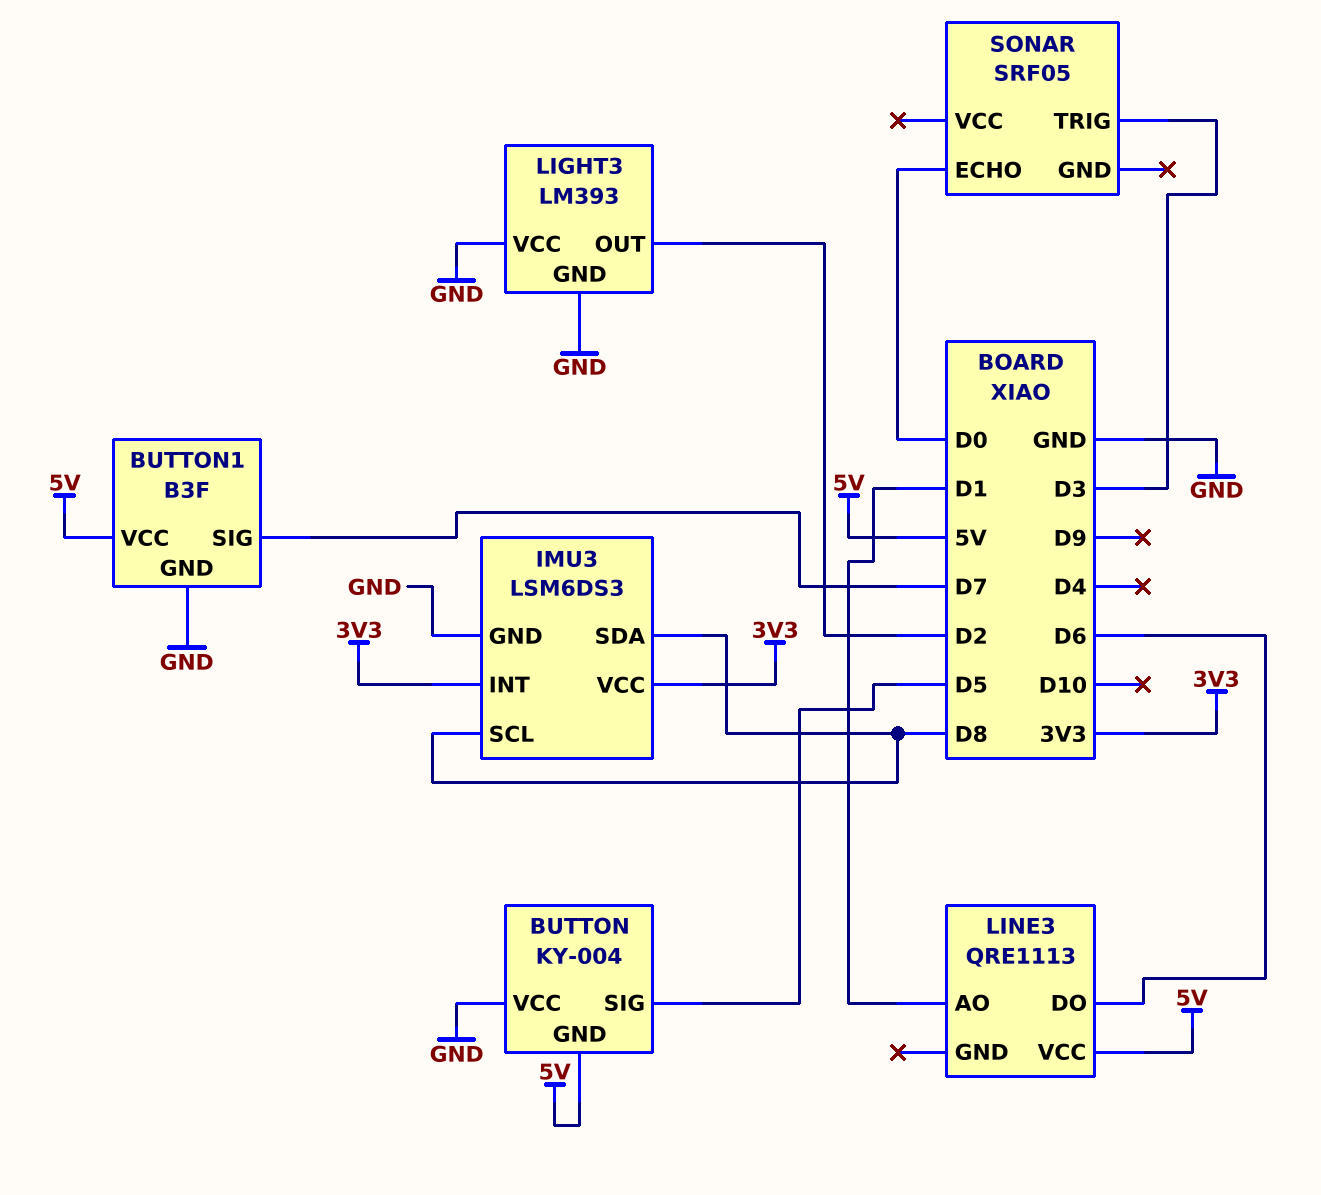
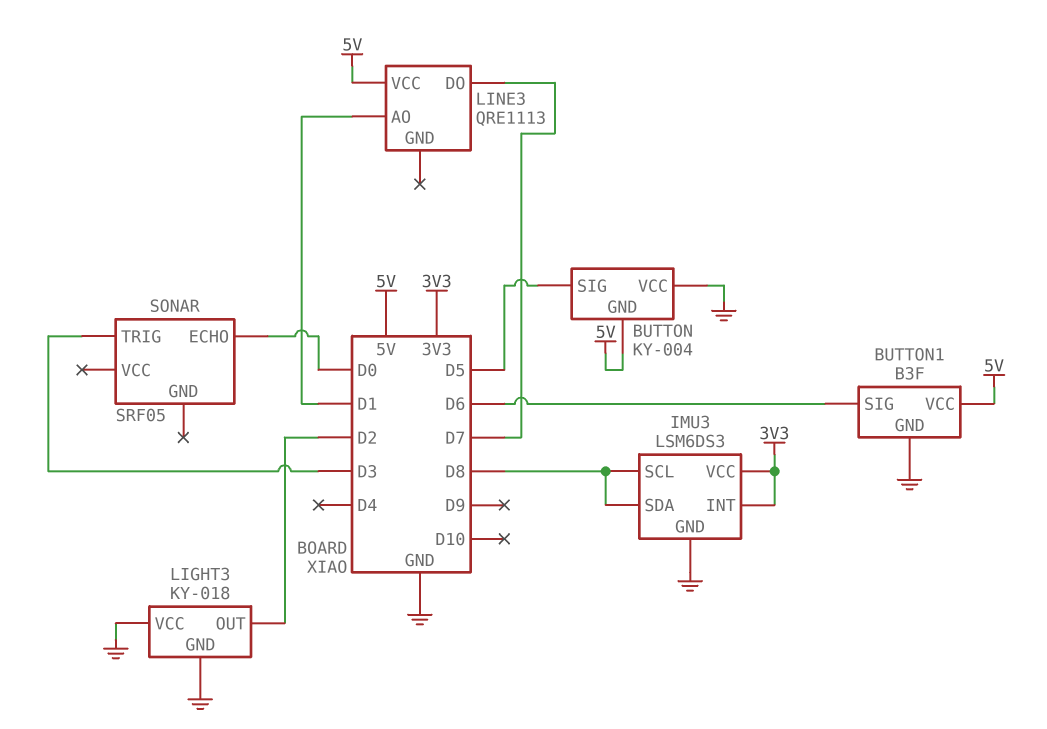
BUTTON1 pin SIG: D7 -> D6
LIGHT3: LM393 -> KY-018
LINE3 pin DO: D6 -> D7

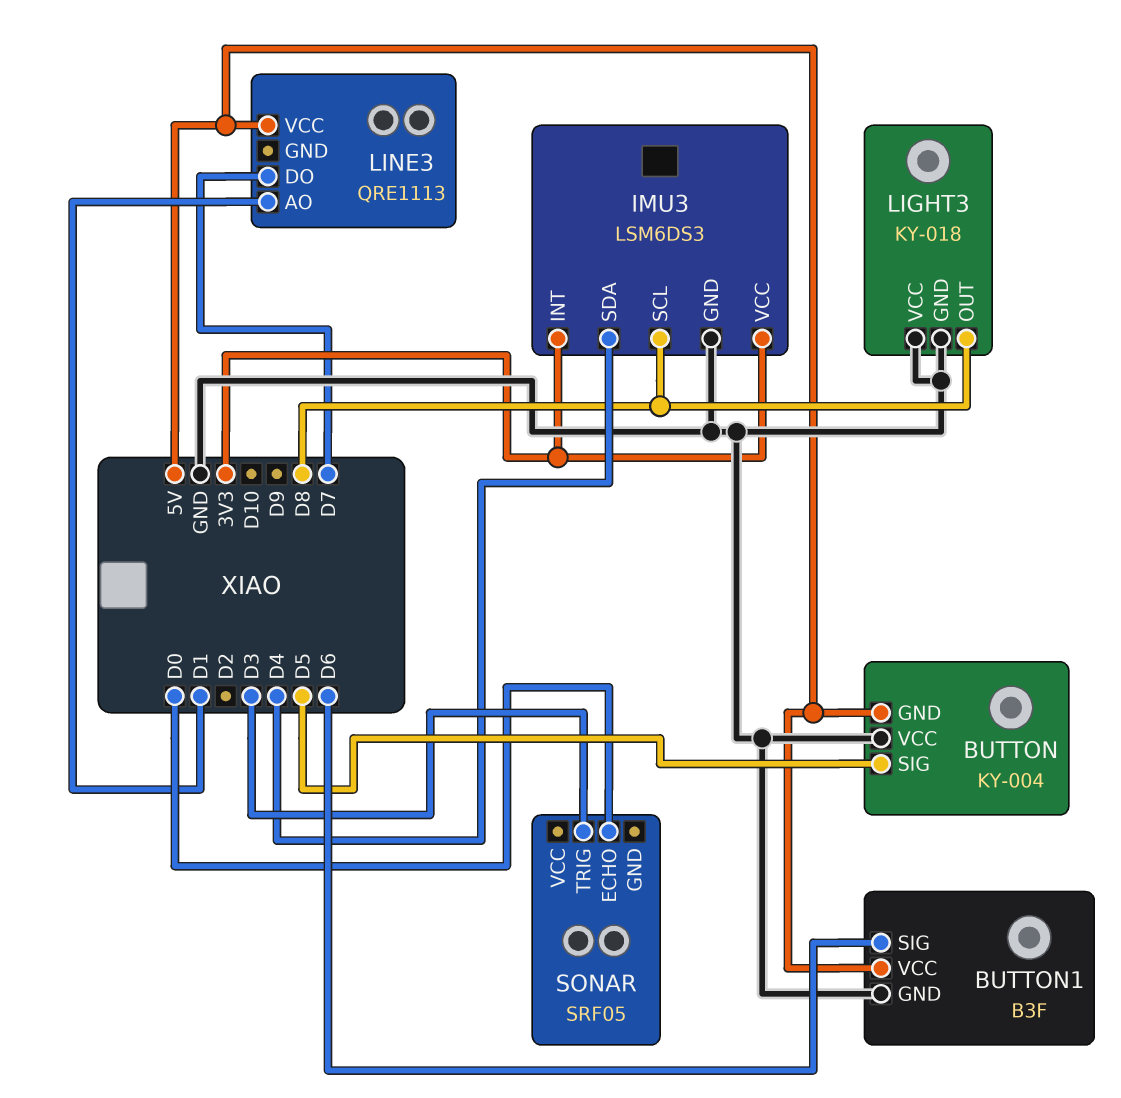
IMU3 pin SDA: D8 -> D4
LIGHT3 pin OUT: D2 -> D8

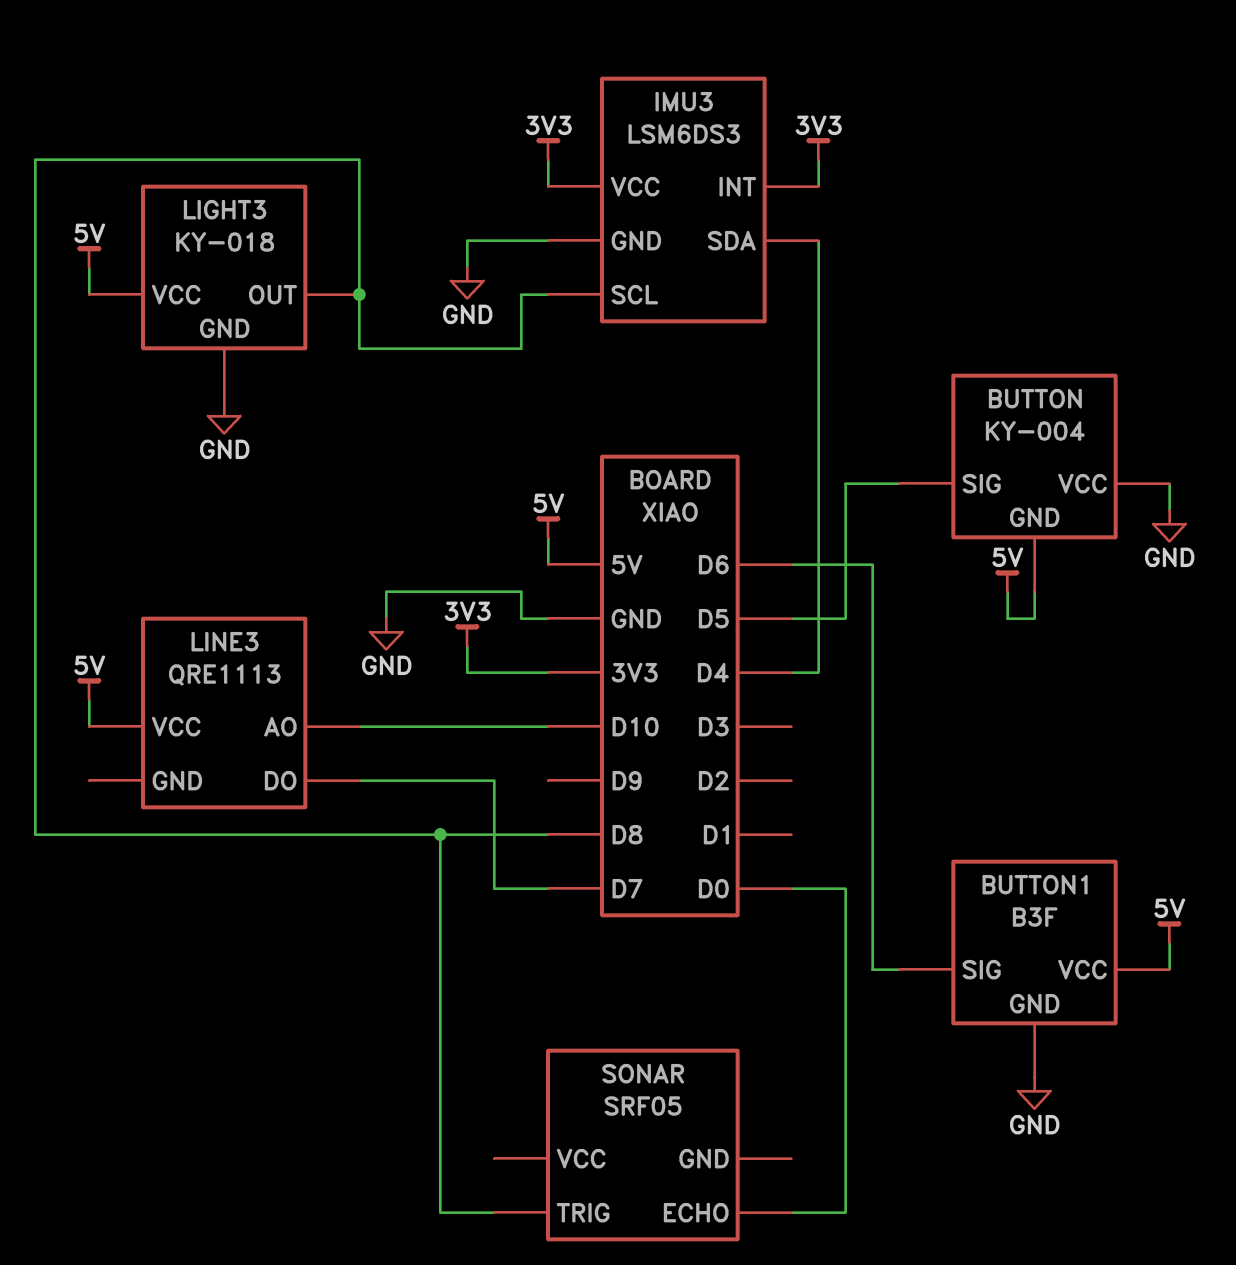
LIGHT3 pin VCC: GND -> 5V
LINE3 pin AO: D1 -> D10
SONAR pin TRIG: D3 -> D8

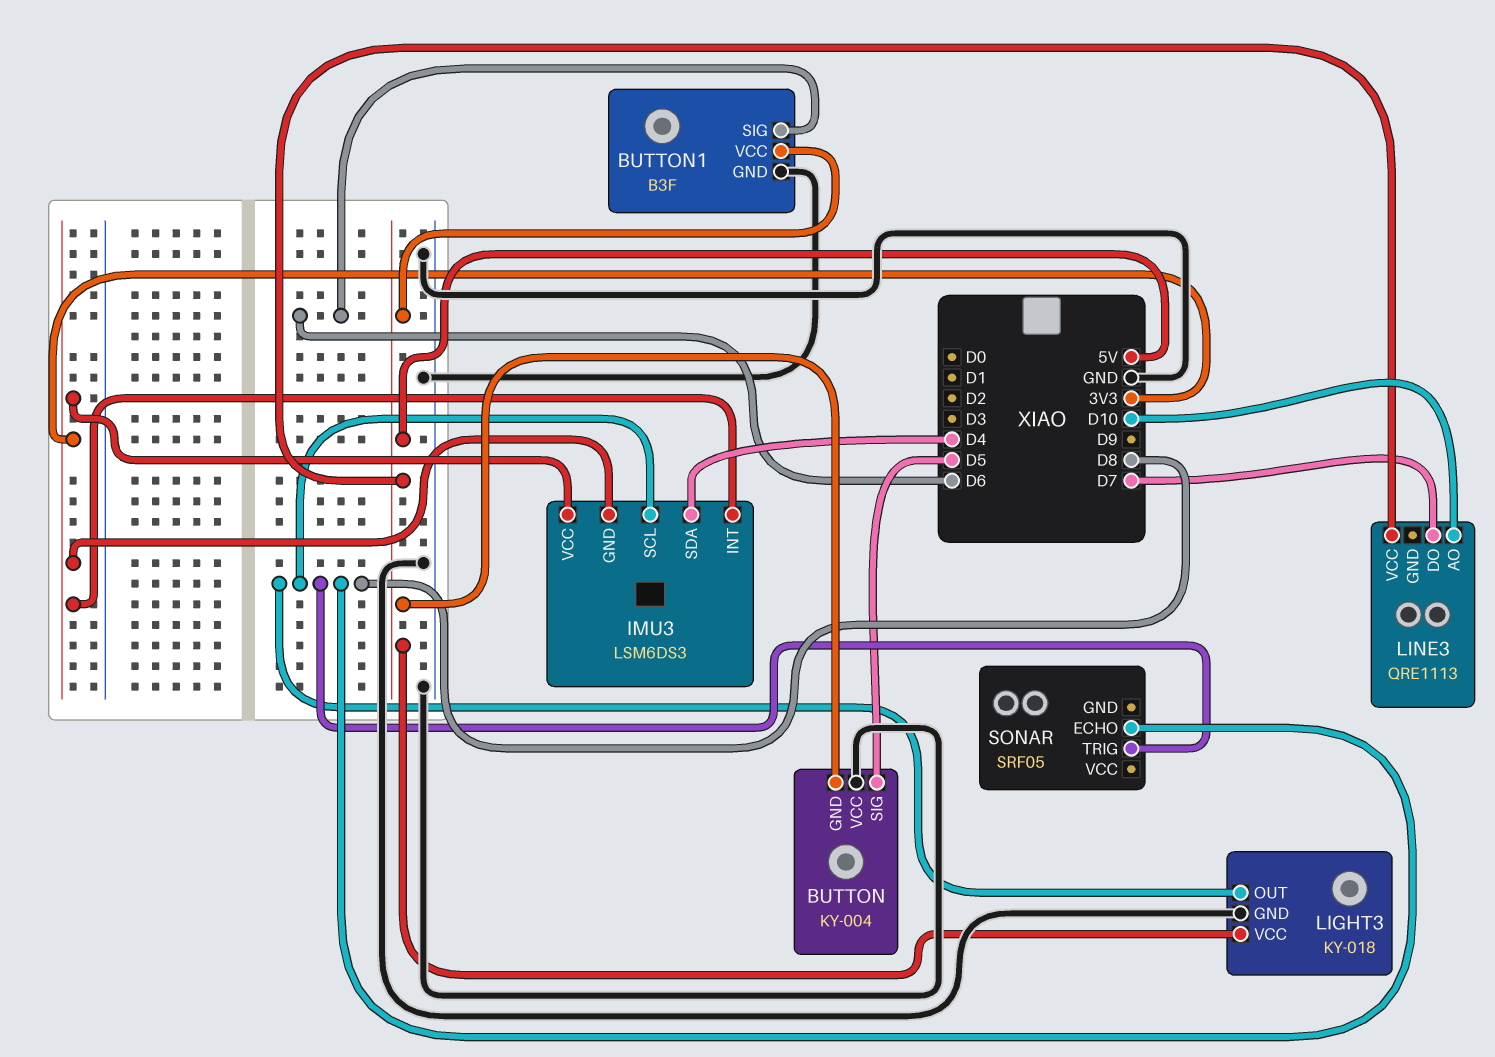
IMU3 pin GND: GND -> 3V3
SONAR pin ECHO: D0 -> D8

